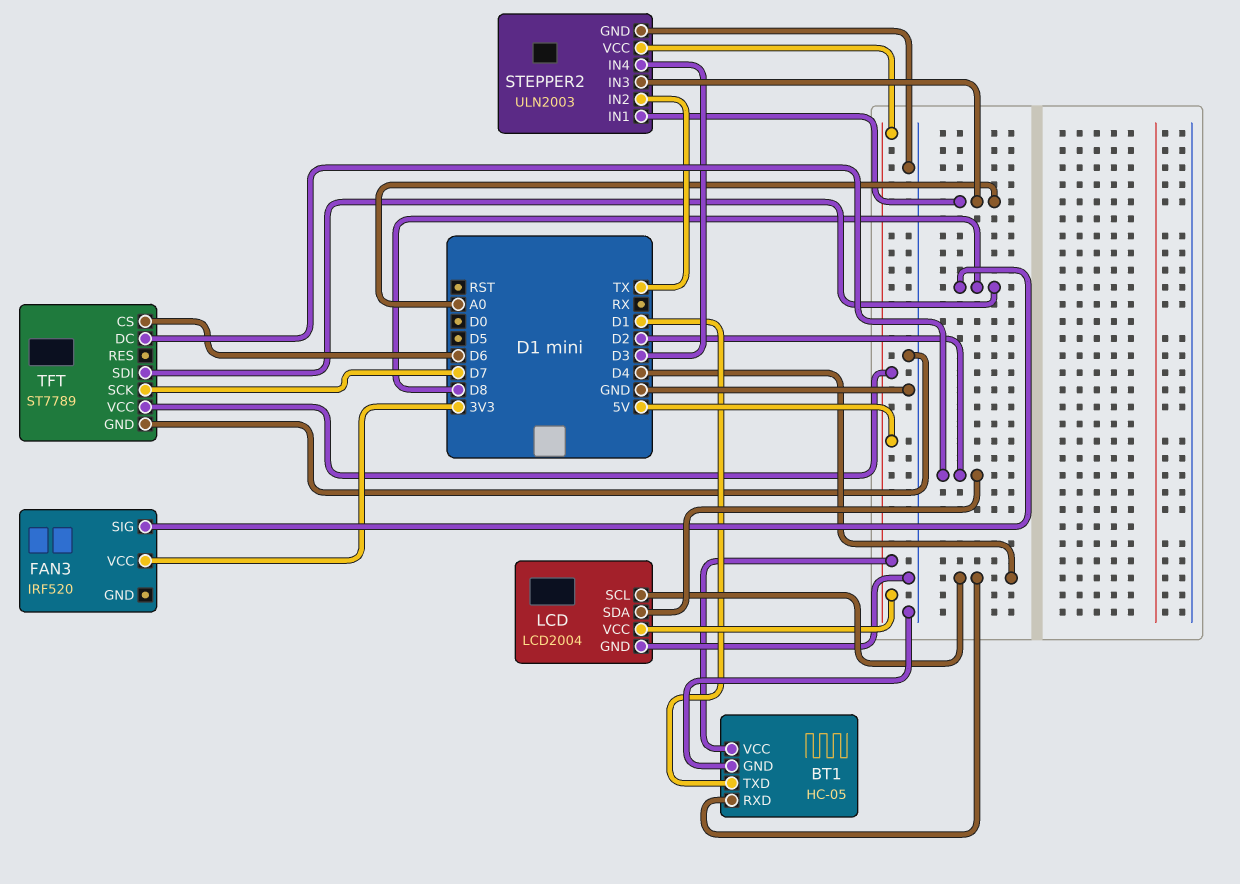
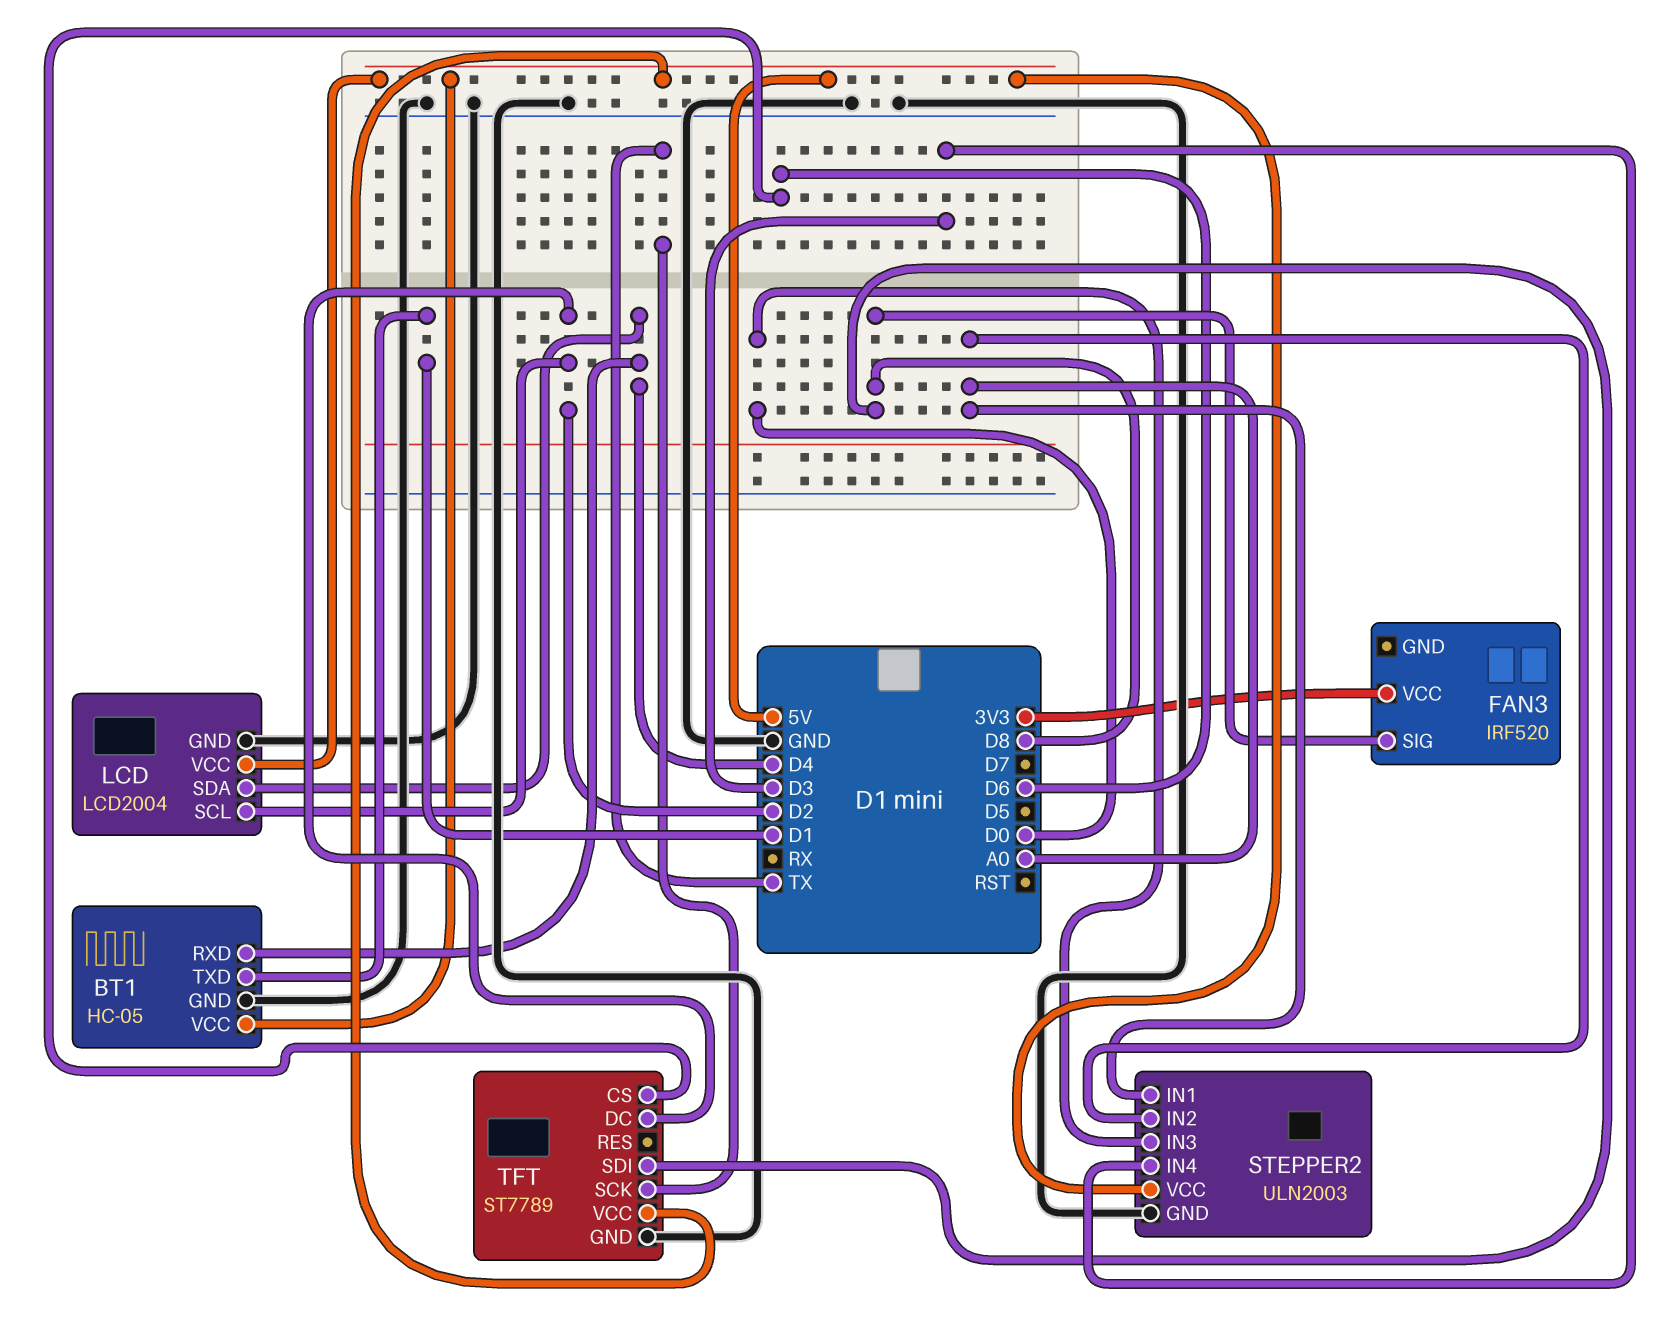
LCD pin SCL: D4 -> D2
LCD pin SDA: D2 -> D4
STEPPER2 pin IN2: TX -> A0
STEPPER2 pin IN3: A0 -> D0
TFT pin SCK: D7 -> TX

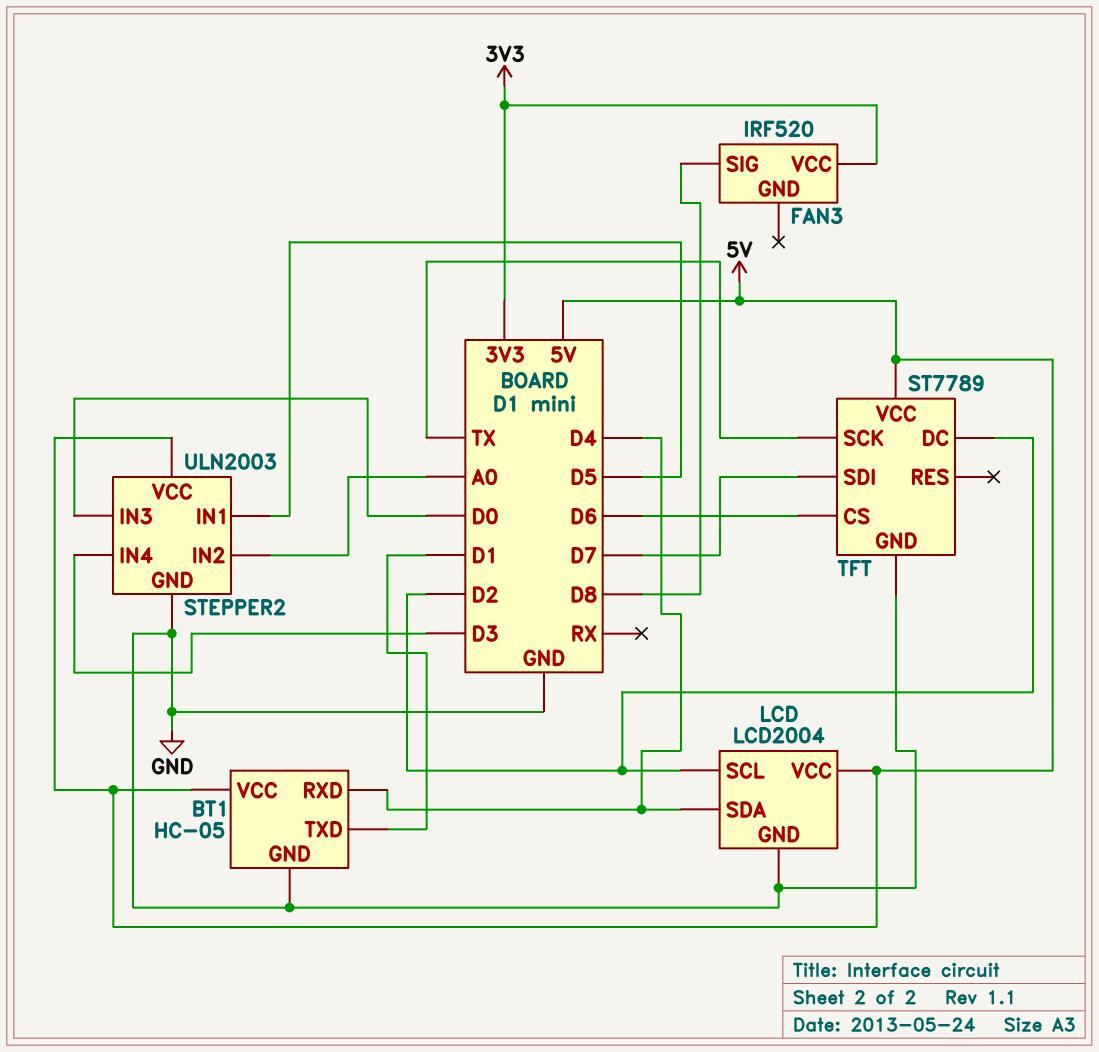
STEPPER2 pin IN1: A0 -> D5
TFT pin SDI: D8 -> D7

